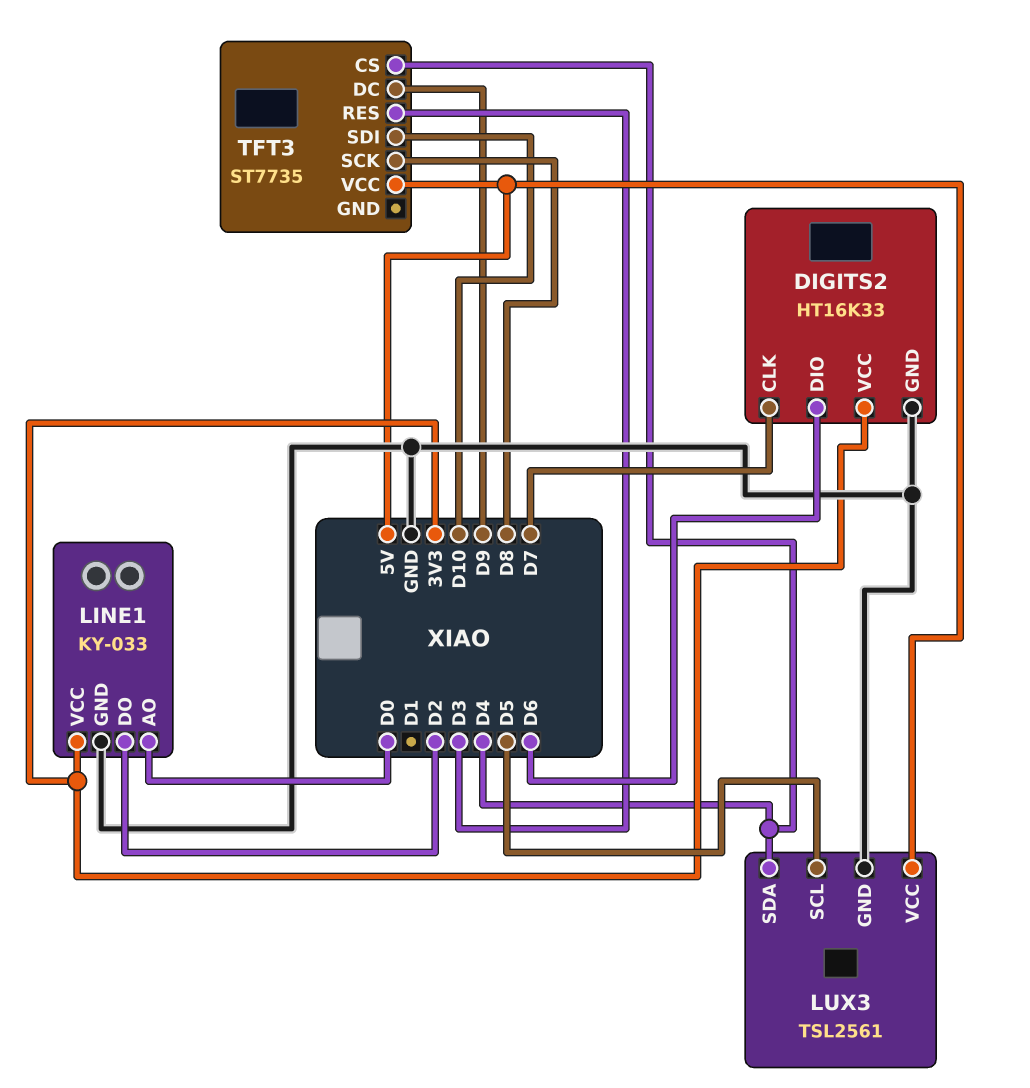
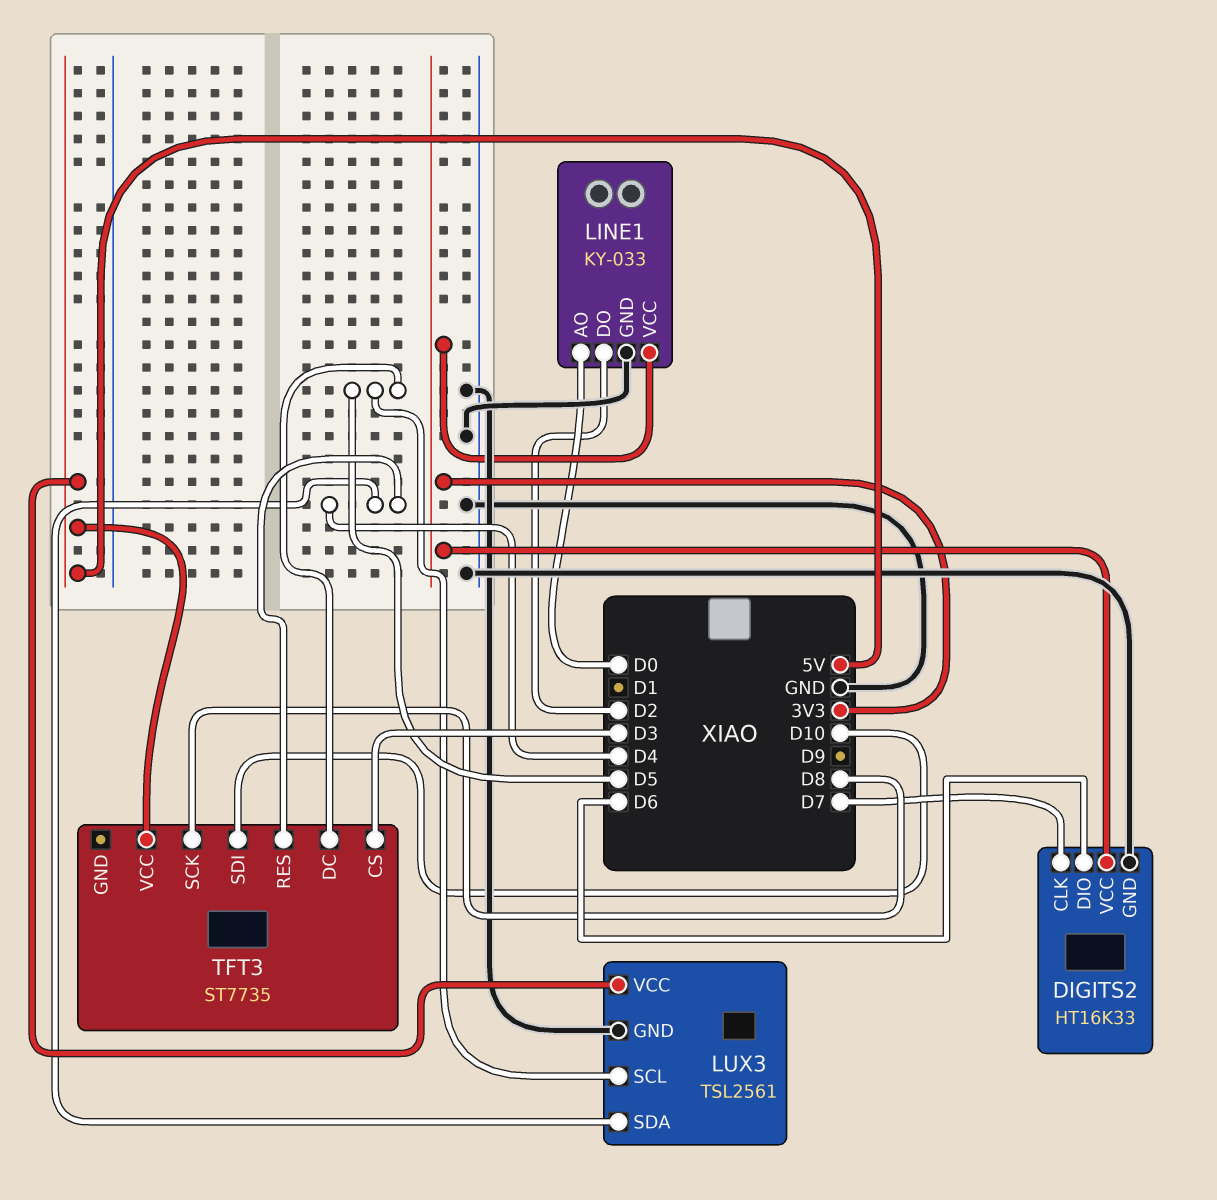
TFT3 pin CS: D4 -> D3
TFT3 pin DC: D9 -> D5
TFT3 pin RES: D3 -> D4

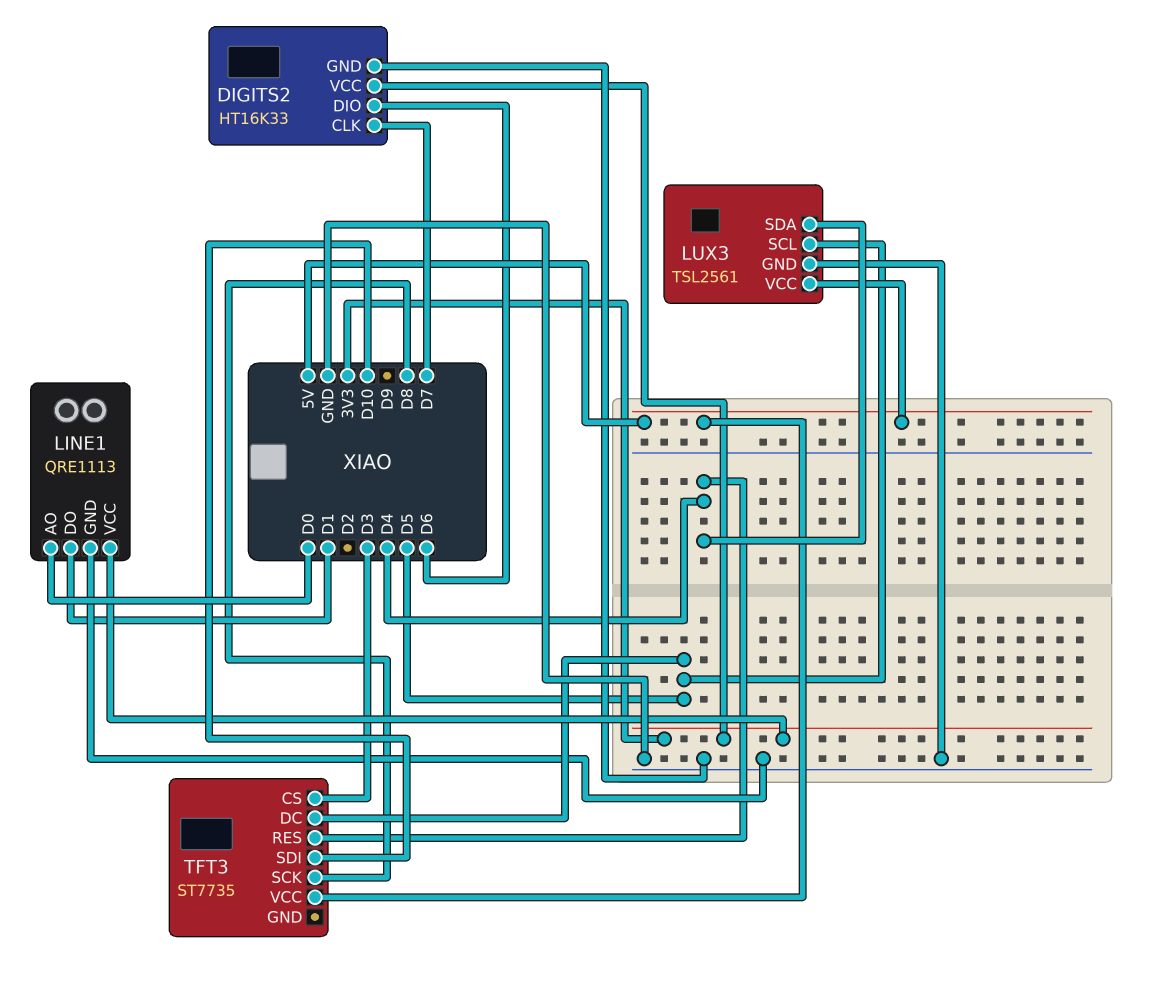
LINE1: KY-033 -> QRE1113
LINE1 pin DO: D2 -> D1

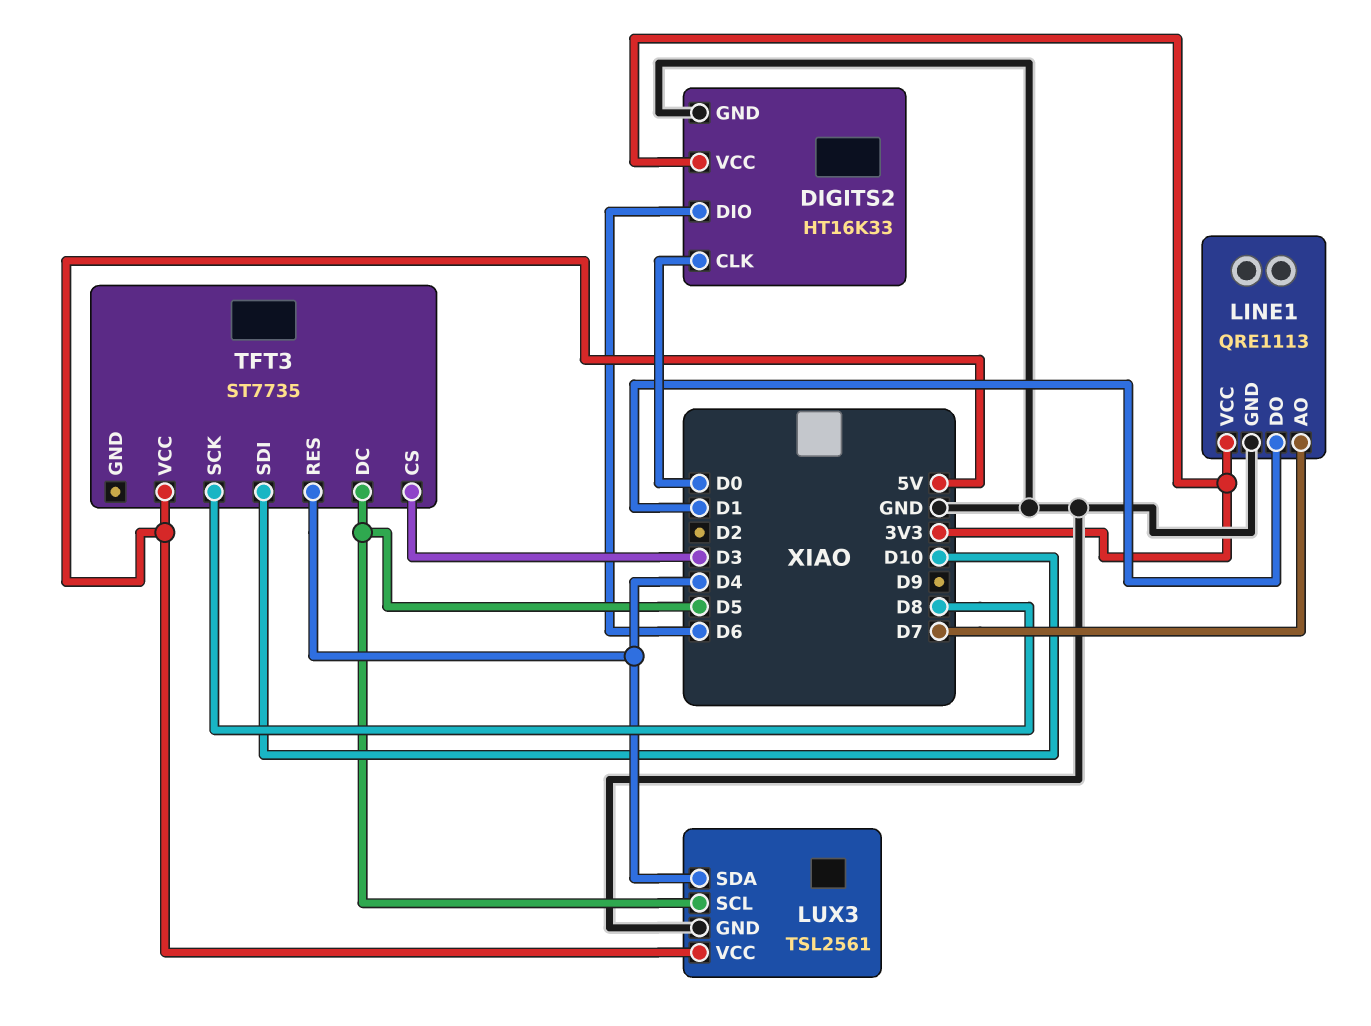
DIGITS2 pin CLK: D7 -> D0
LINE1 pin AO: D0 -> D7

